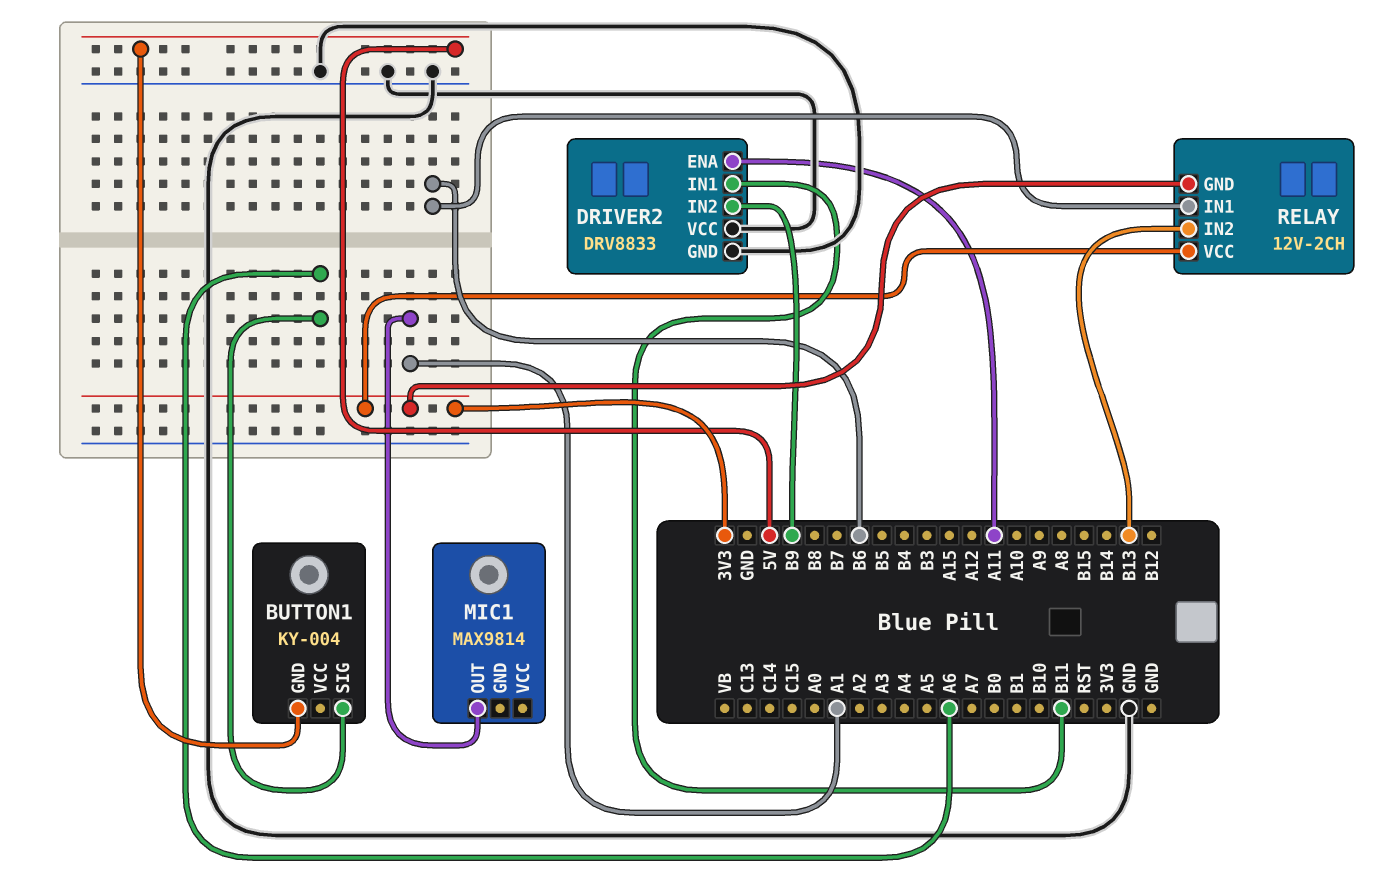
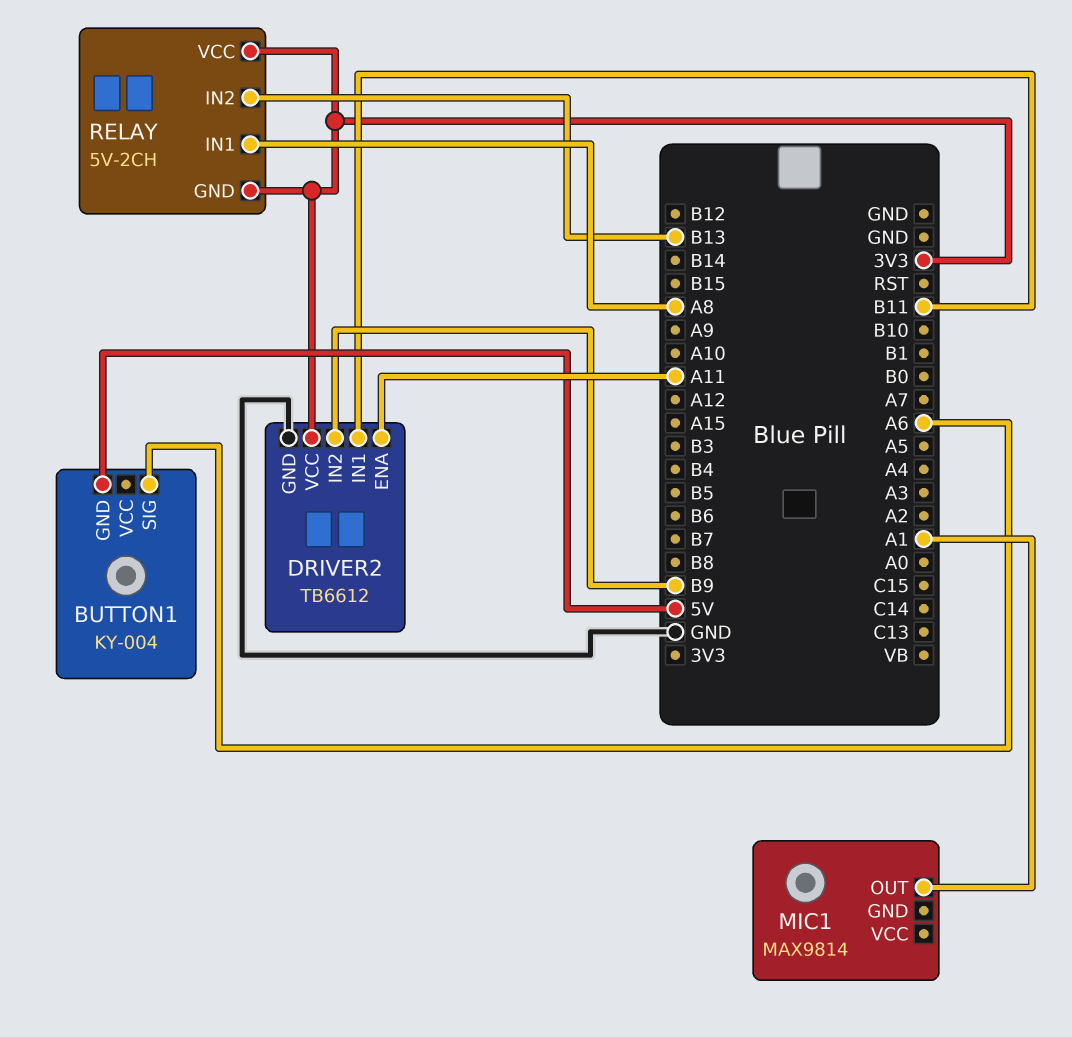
DRIVER2: DRV8833 -> TB6612
DRIVER2 pin VCC: GND -> 3V3
RELAY: 12V-2CH -> 5V-2CH
RELAY pin IN1: B6 -> A8

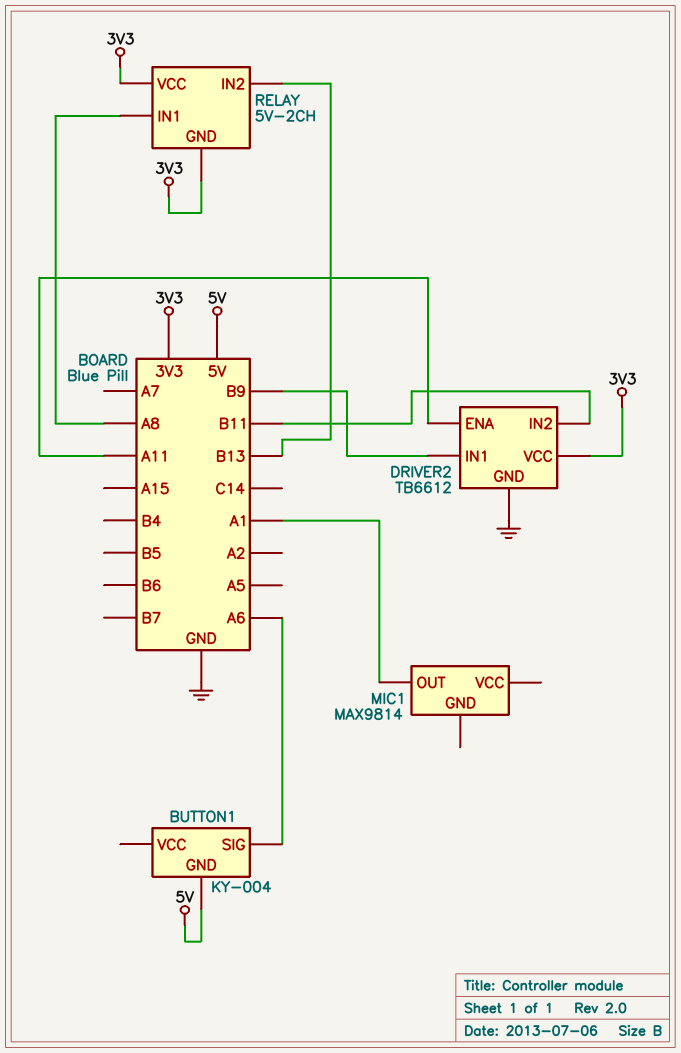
DRIVER2 pin IN1: B11 -> B9
DRIVER2 pin IN2: B9 -> B11

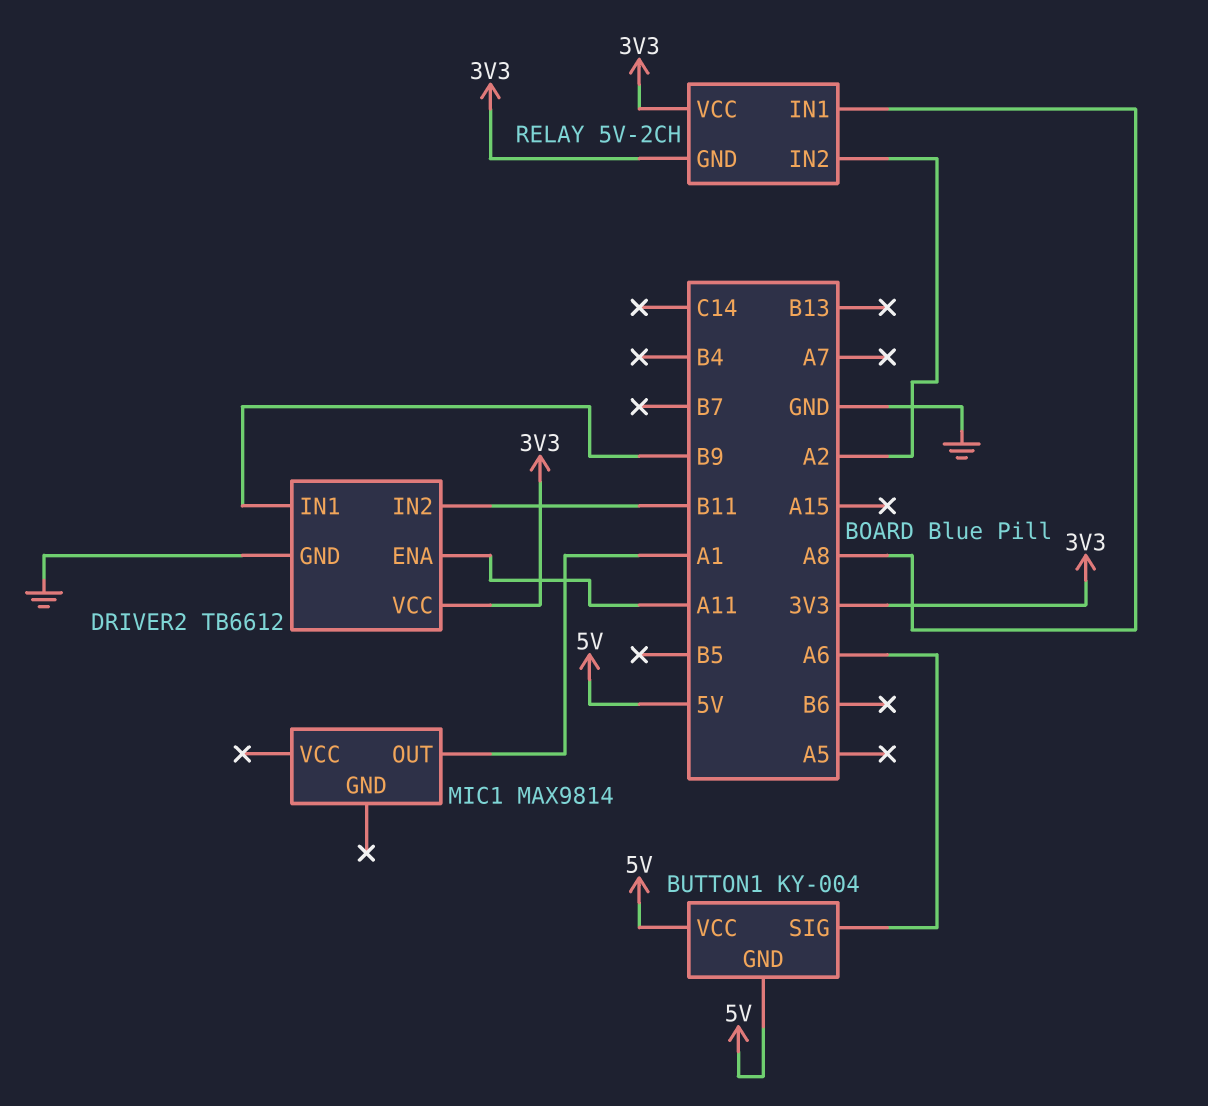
BUTTON1 pin VCC: none -> 5V
RELAY pin IN2: B13 -> A2

